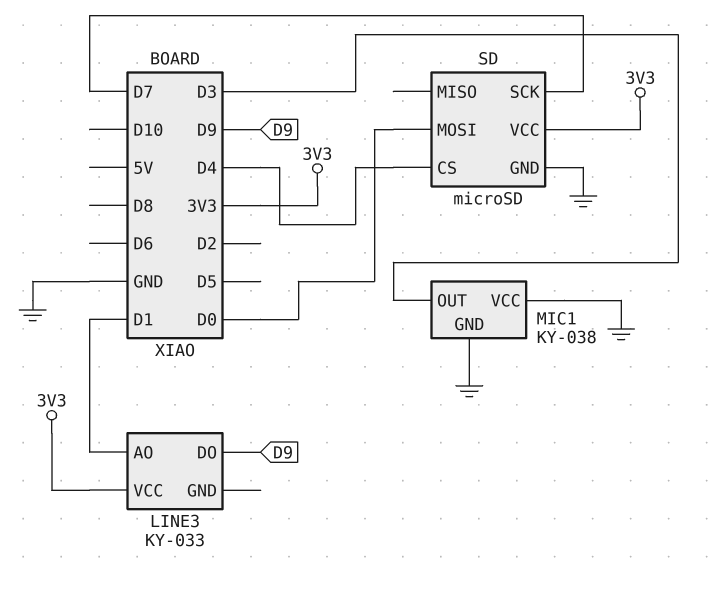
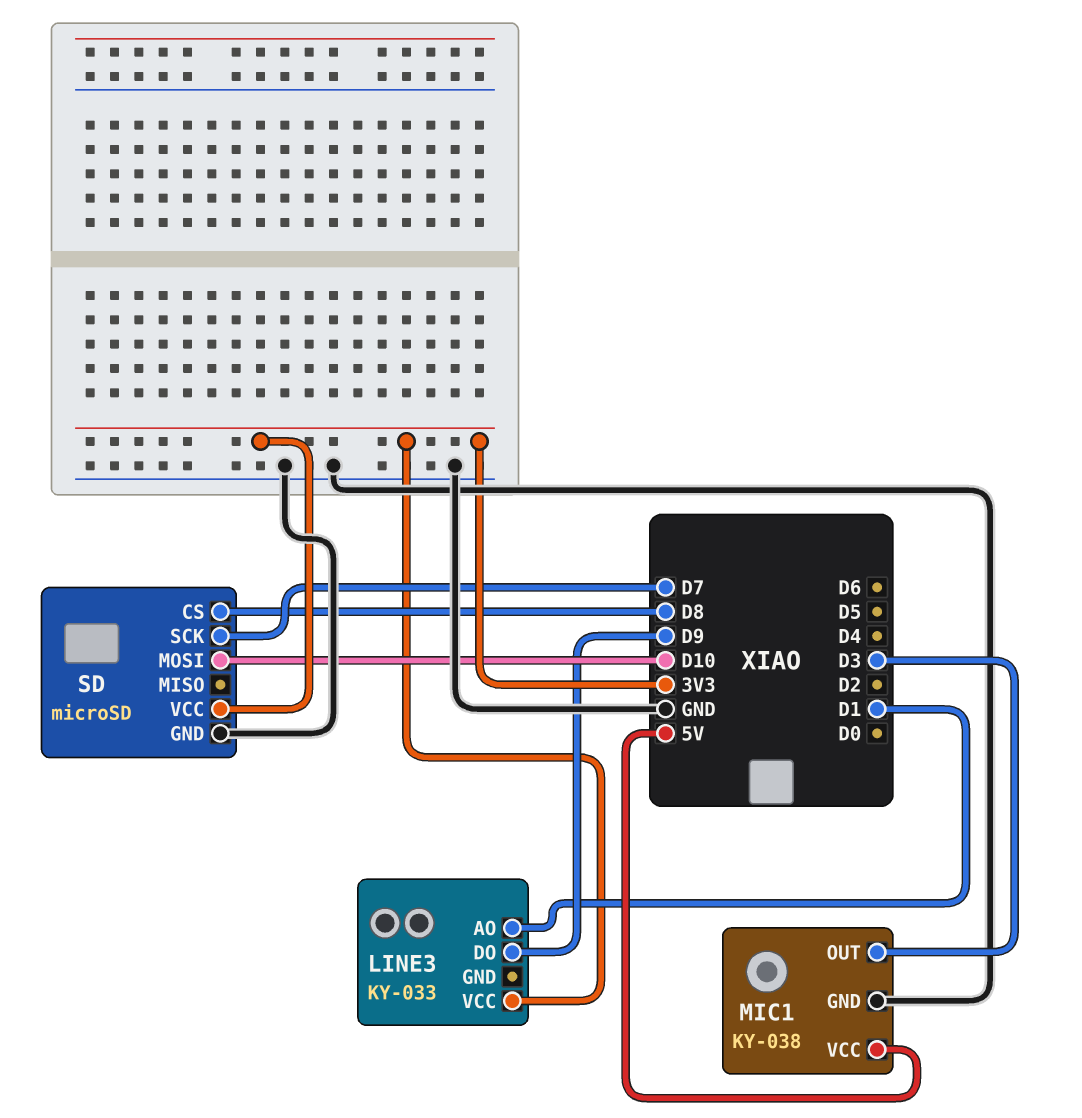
MIC1 pin VCC: GND -> 5V
SD pin CS: D4 -> D8
SD pin MOSI: D0 -> D10

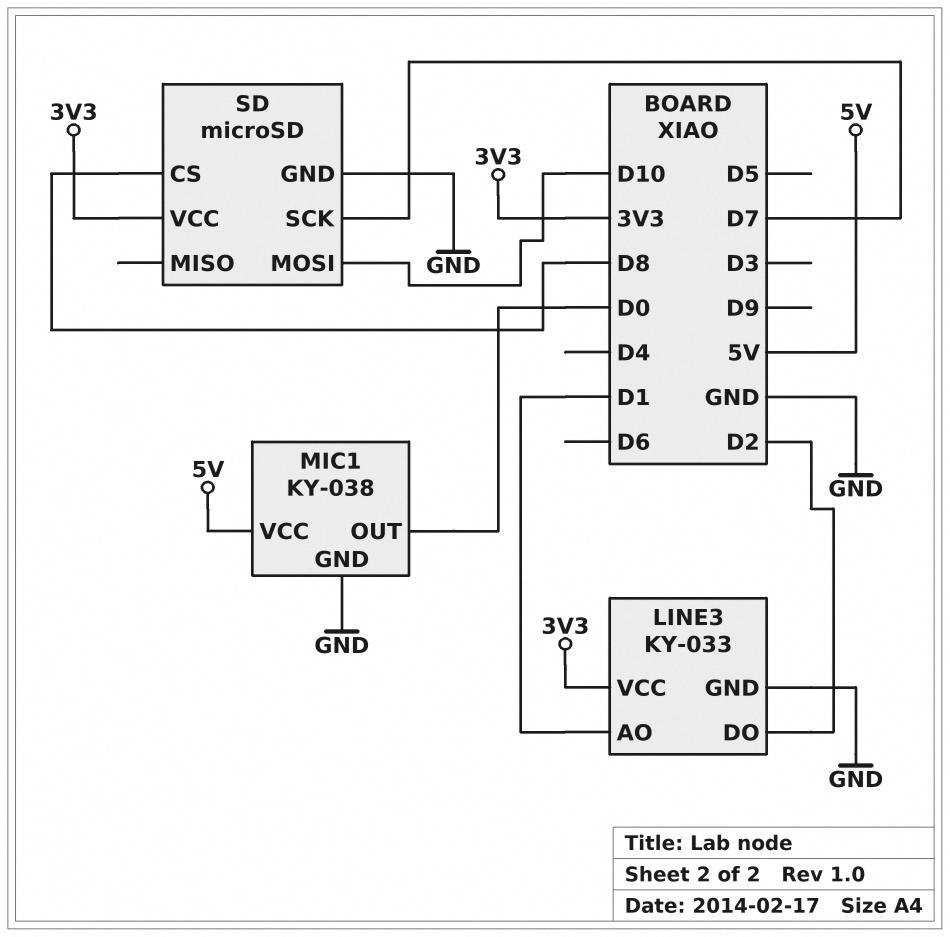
LINE3 pin DO: D9 -> D2
LINE3 pin GND: none -> GND
MIC1 pin OUT: D3 -> D0

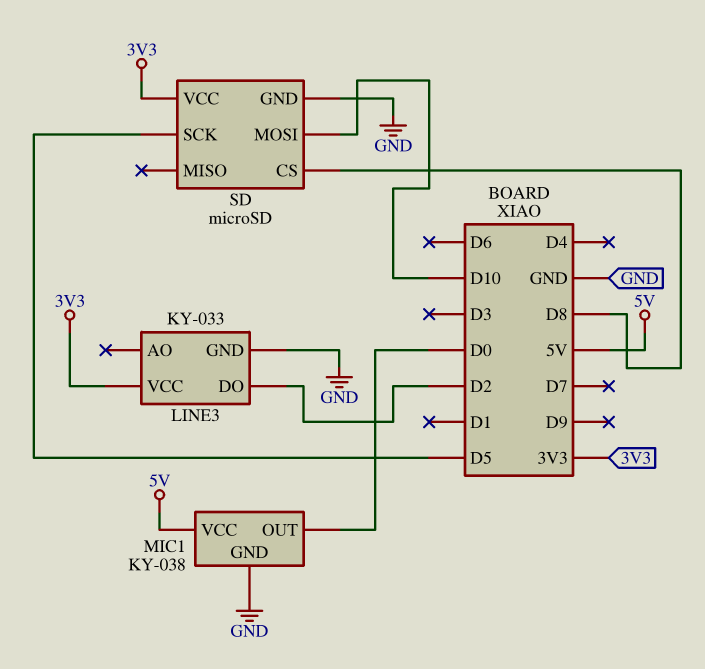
LINE3 pin AO: D1 -> none
SD pin SCK: D7 -> D5

